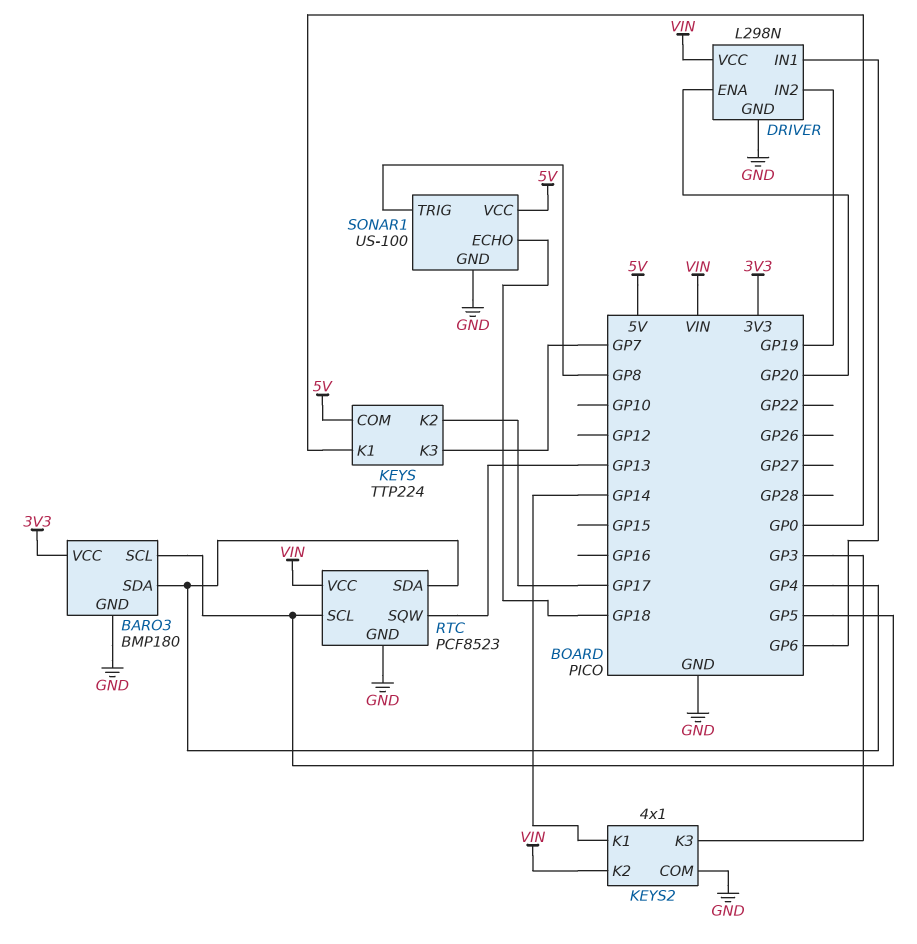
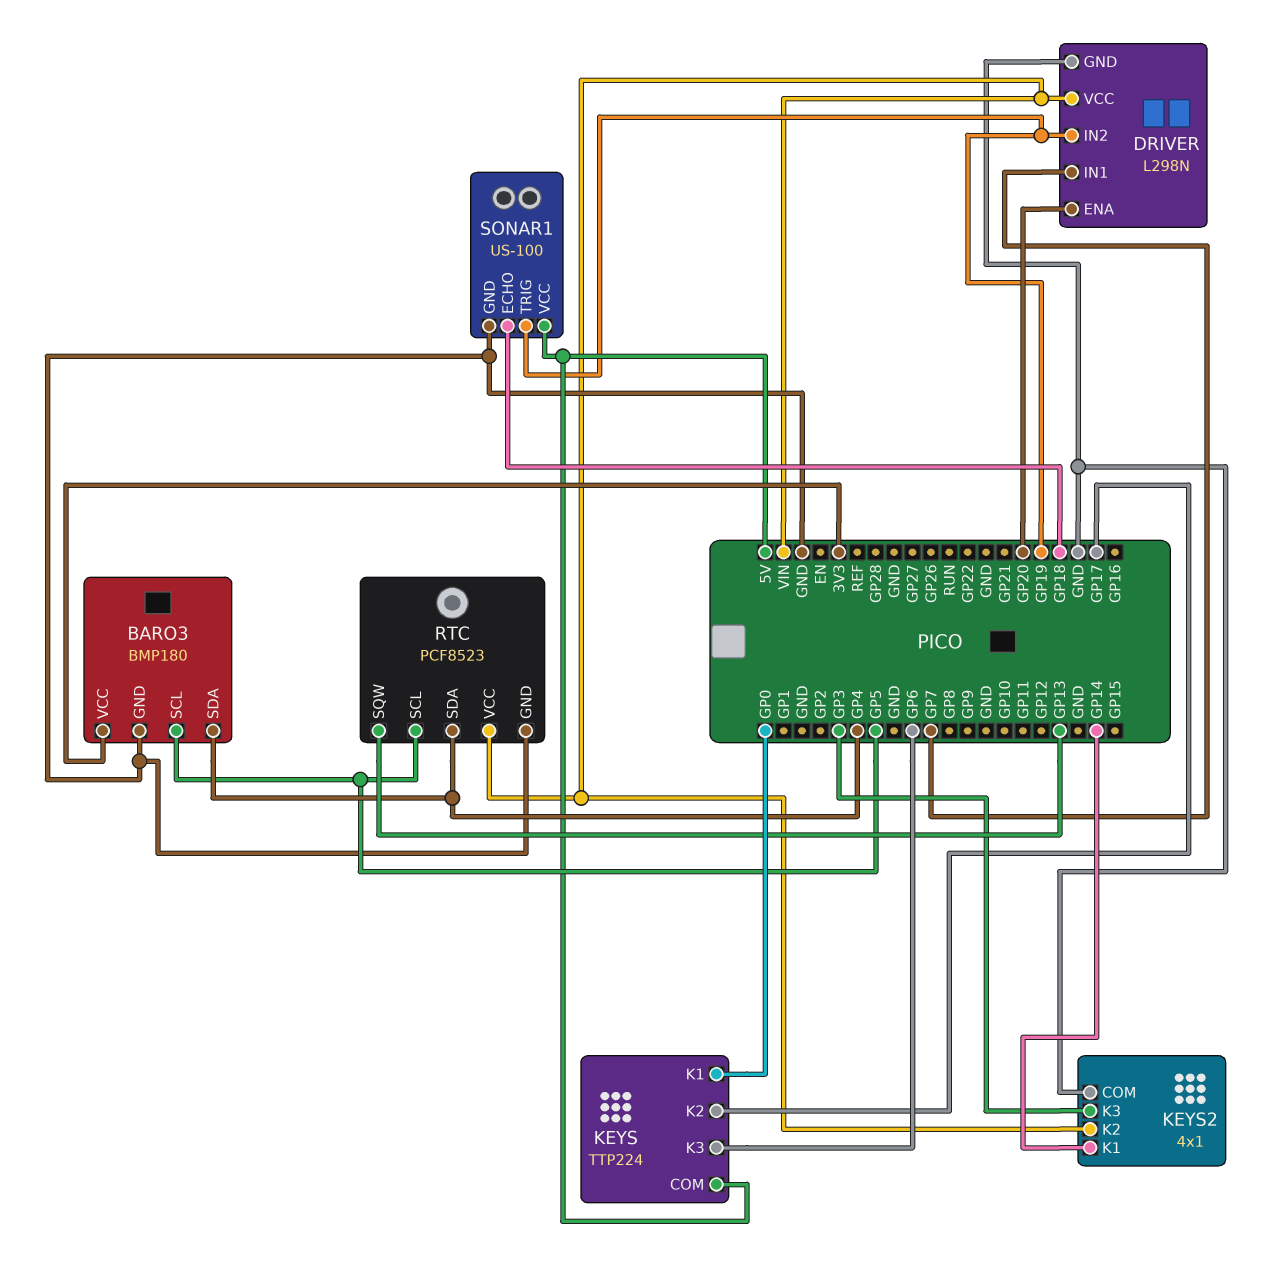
DRIVER pin IN1: GP6 -> GP7
KEYS pin K3: GP7 -> GP6
SONAR1 pin TRIG: GP8 -> GP19

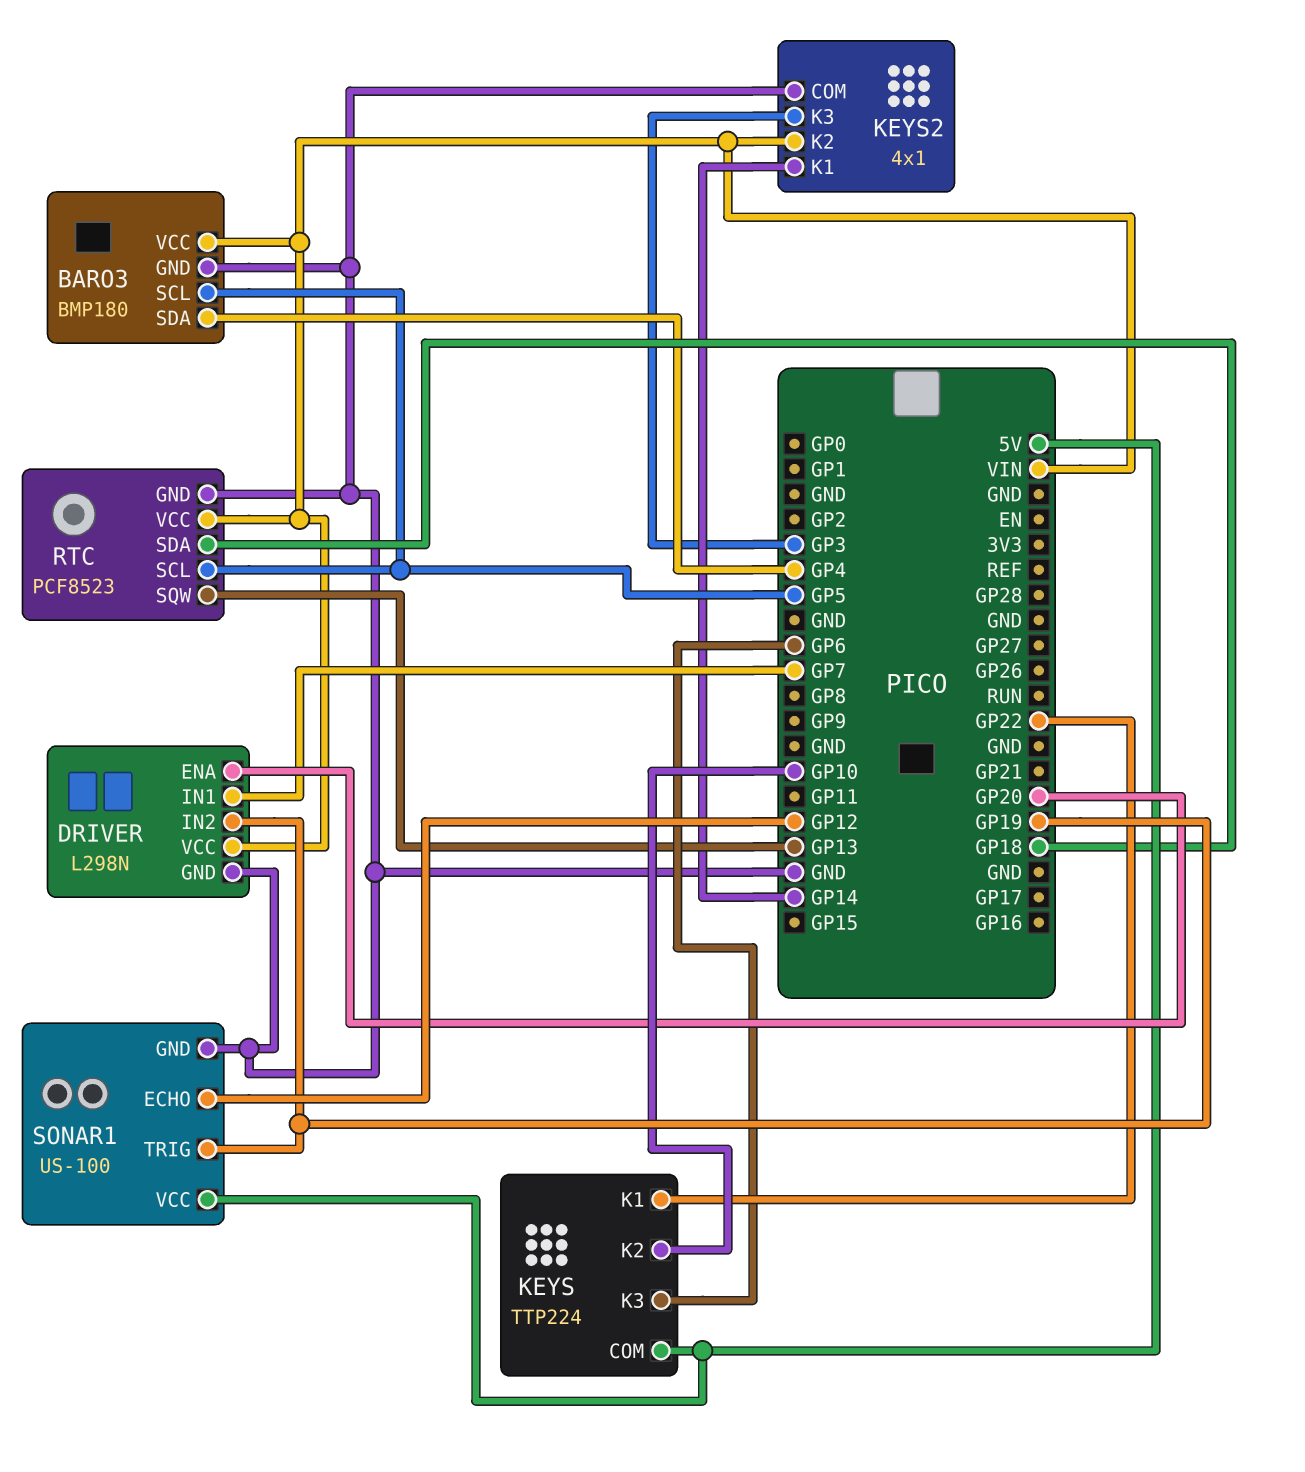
BARO3 pin VCC: 3V3 -> VIN
KEYS pin K1: GP0 -> GP22
KEYS pin K2: GP17 -> GP10
RTC pin SDA: GP4 -> GP18
SONAR1 pin ECHO: GP18 -> GP12

